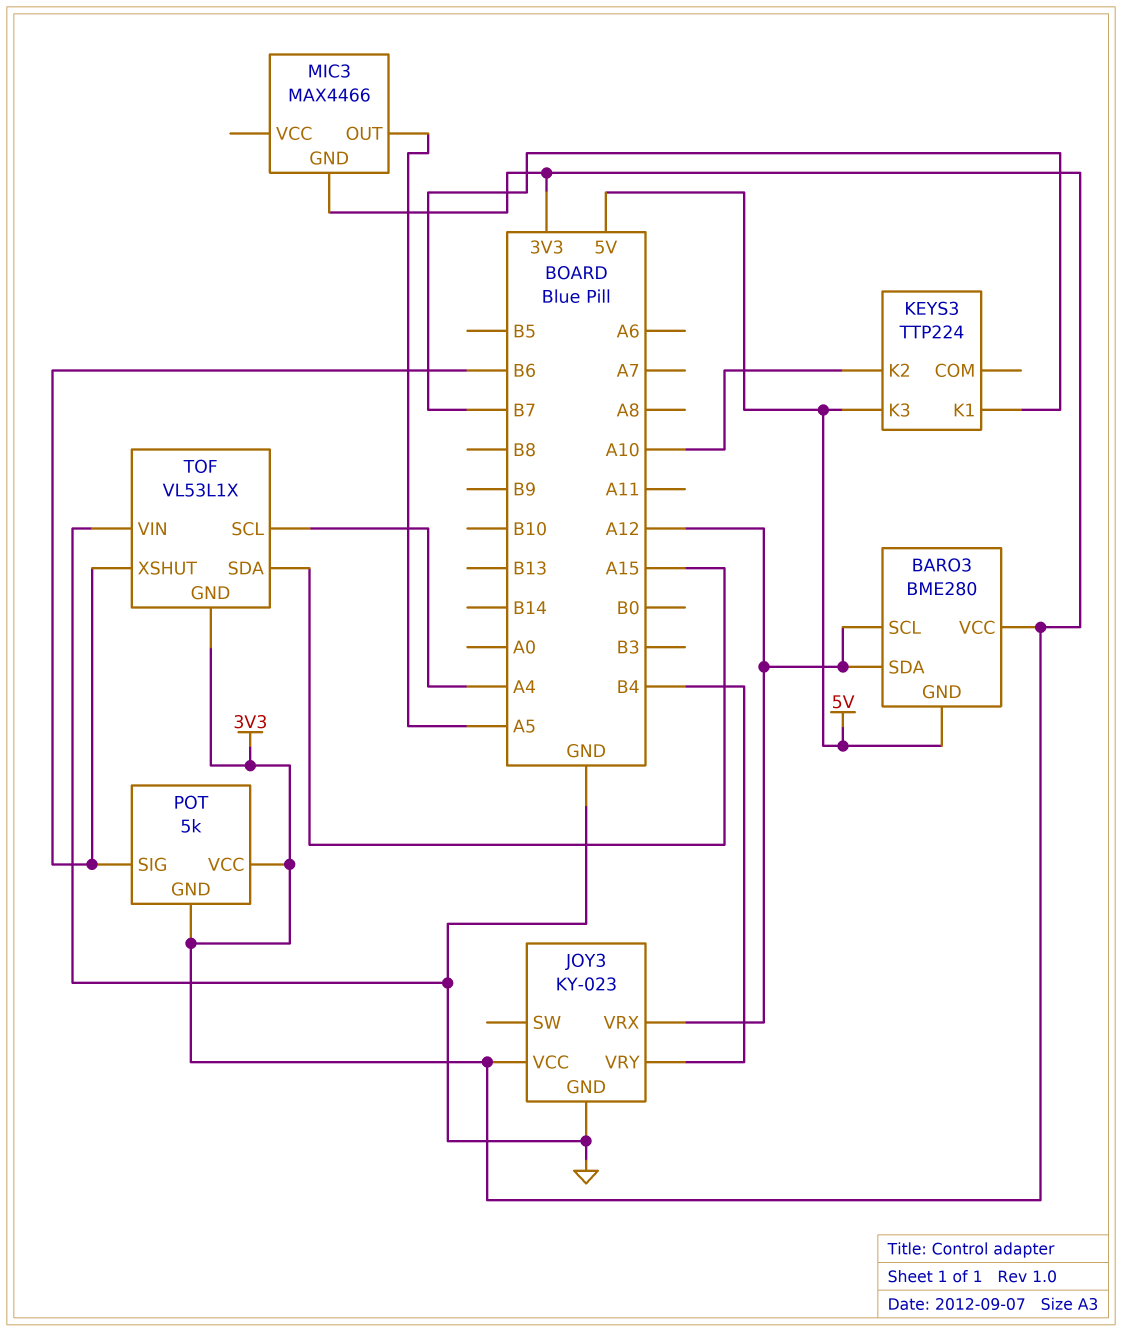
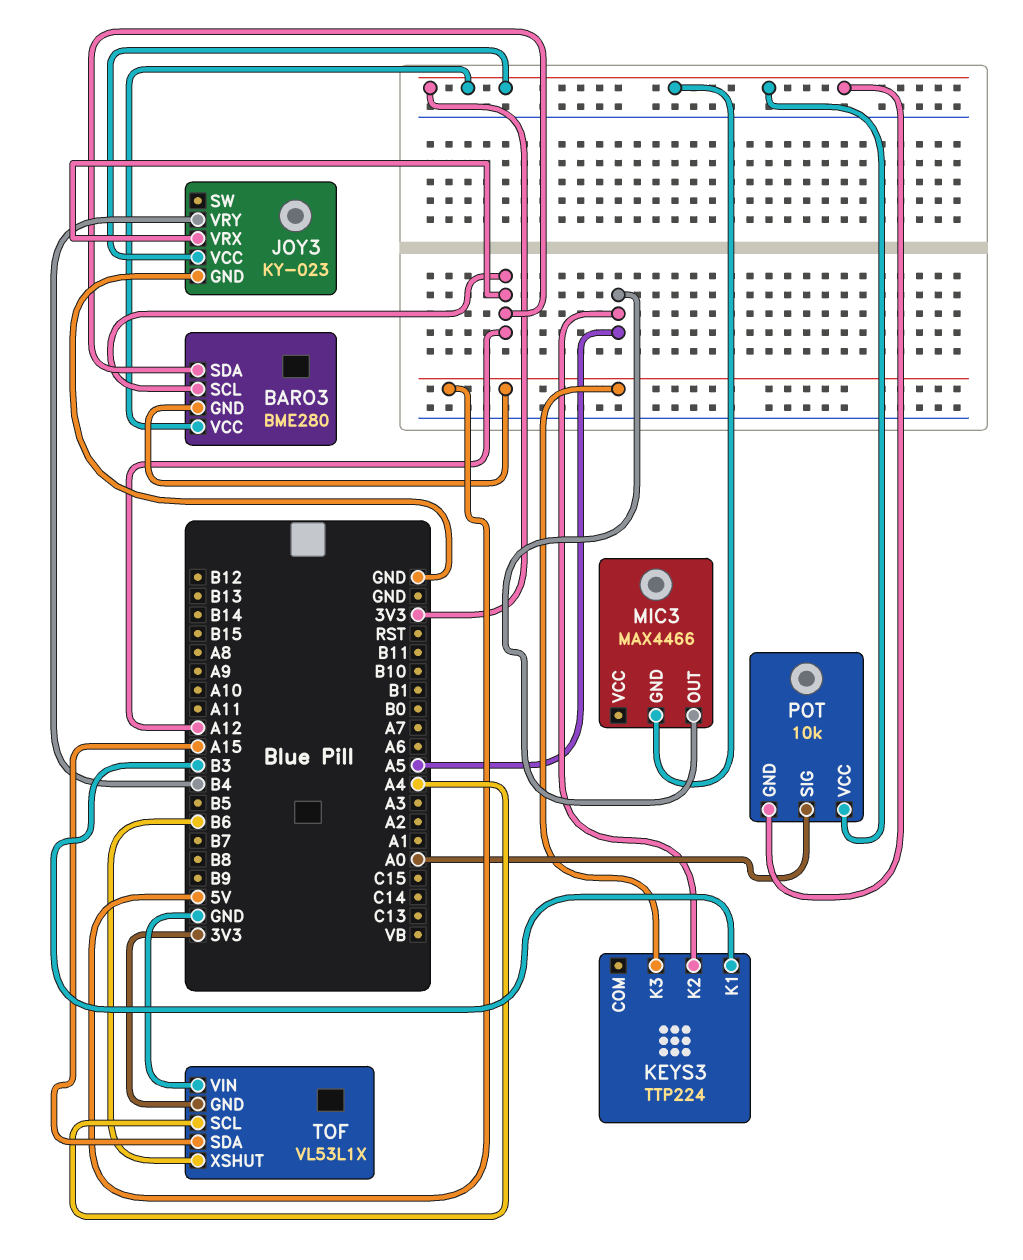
KEYS3 pin K1: B7 -> B3
KEYS3 pin K2: A10 -> A5
POT: 5k -> 10k
POT pin SIG: B6 -> A0

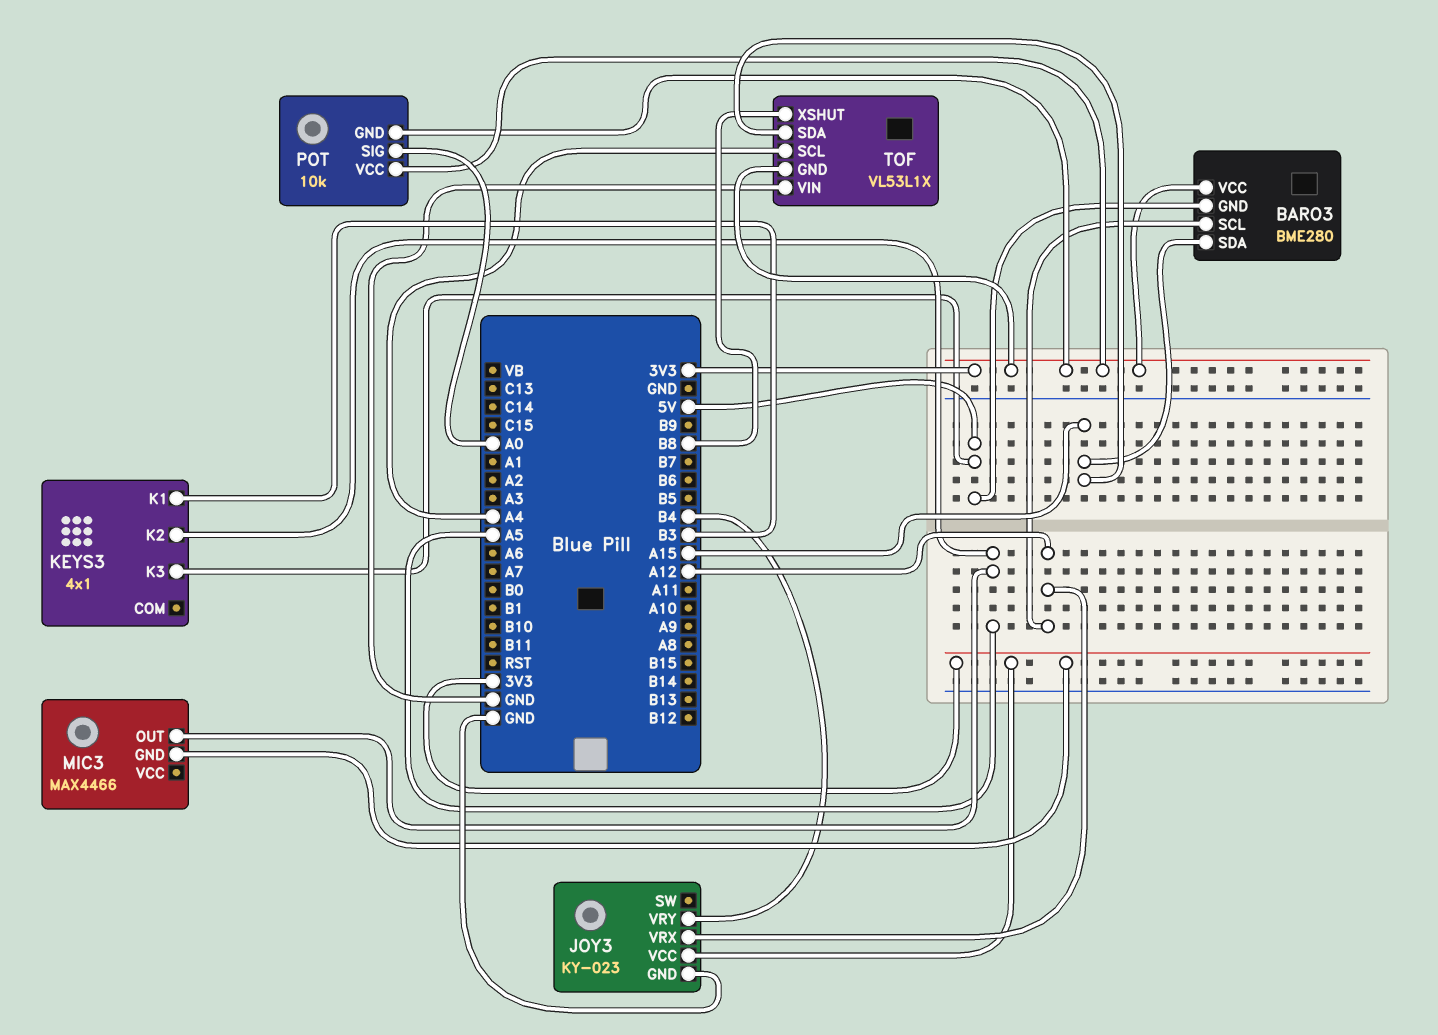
BARO3 pin SDA: A12 -> A15
KEYS3: TTP224 -> 4x1
TOF pin XSHUT: B6 -> B8

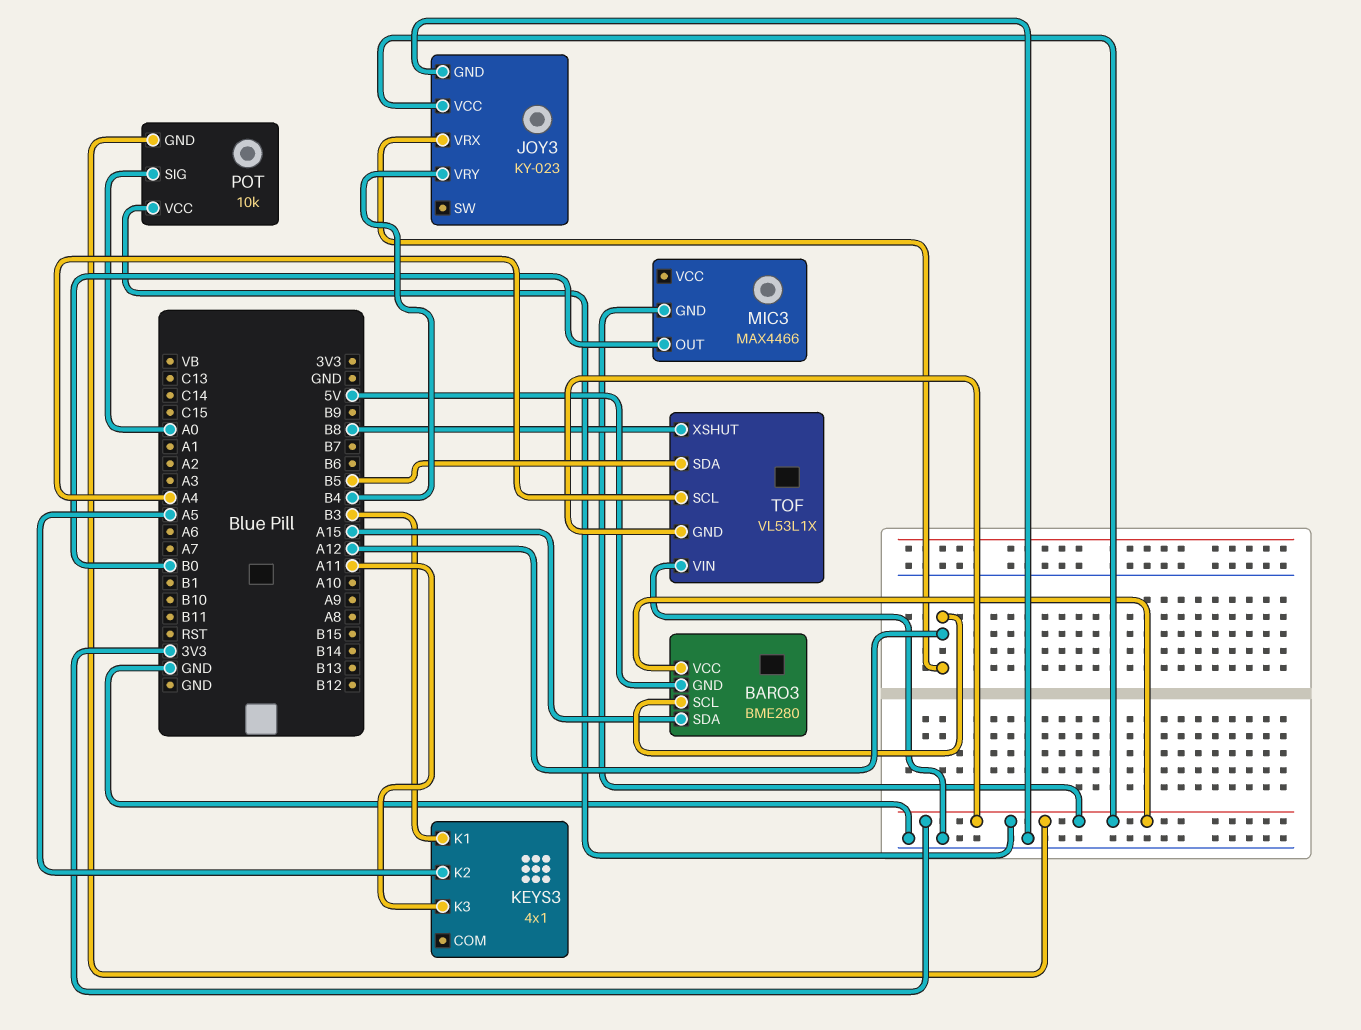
KEYS3 pin K3: 5V -> A11
MIC3 pin OUT: A5 -> B0
TOF pin SDA: A15 -> B5

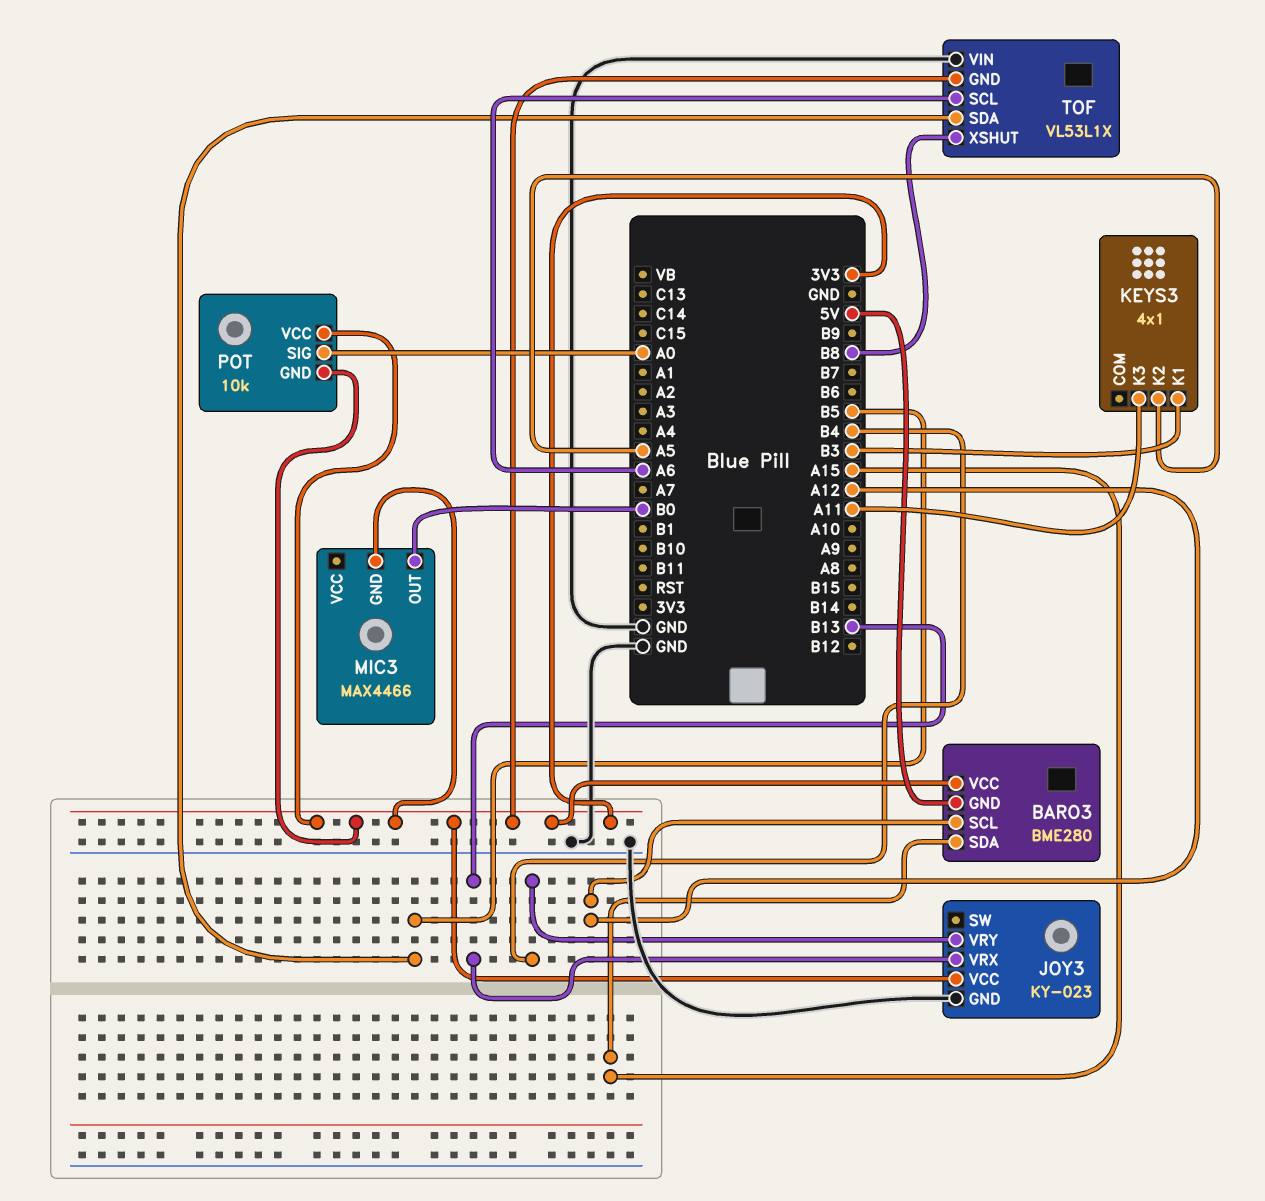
JOY3 pin VRX: A12 -> B13
TOF pin SCL: A4 -> A6

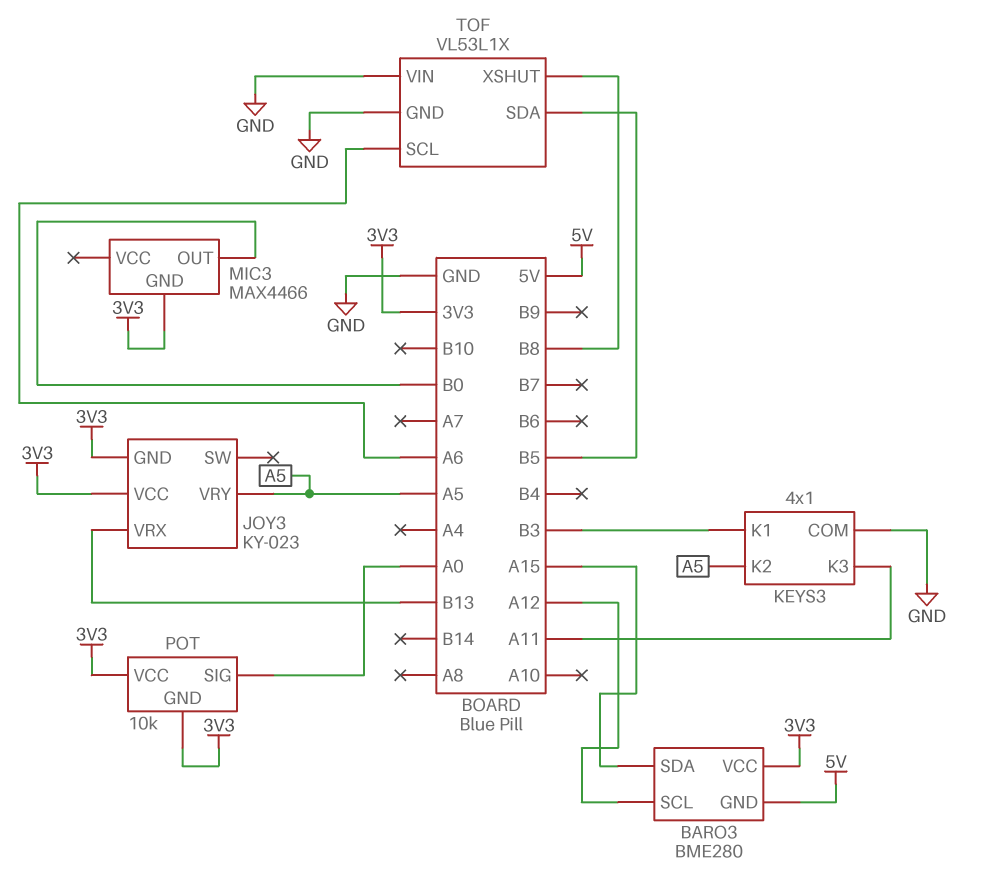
JOY3 pin GND: GND -> 3V3
JOY3 pin VRY: B4 -> A5
KEYS3 pin COM: none -> GND
TOF pin GND: 3V3 -> GND

